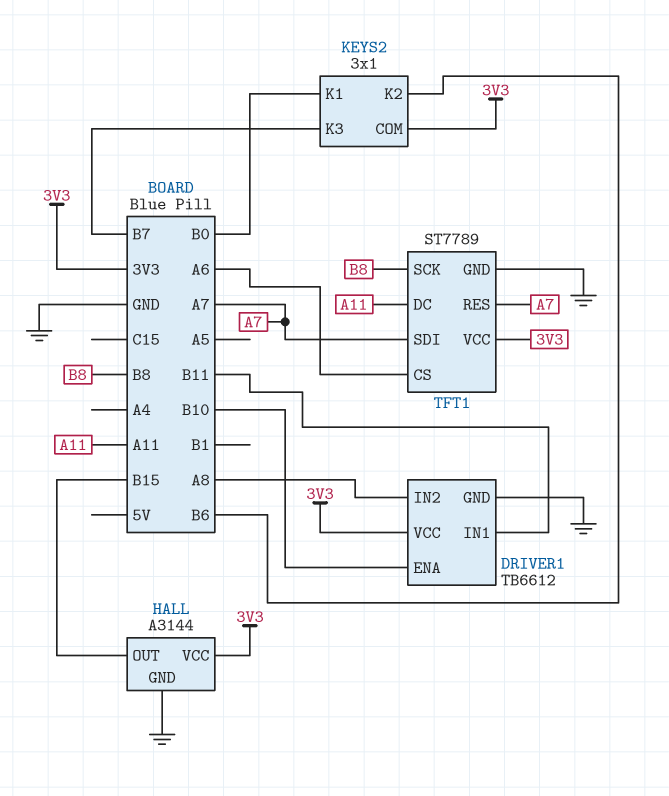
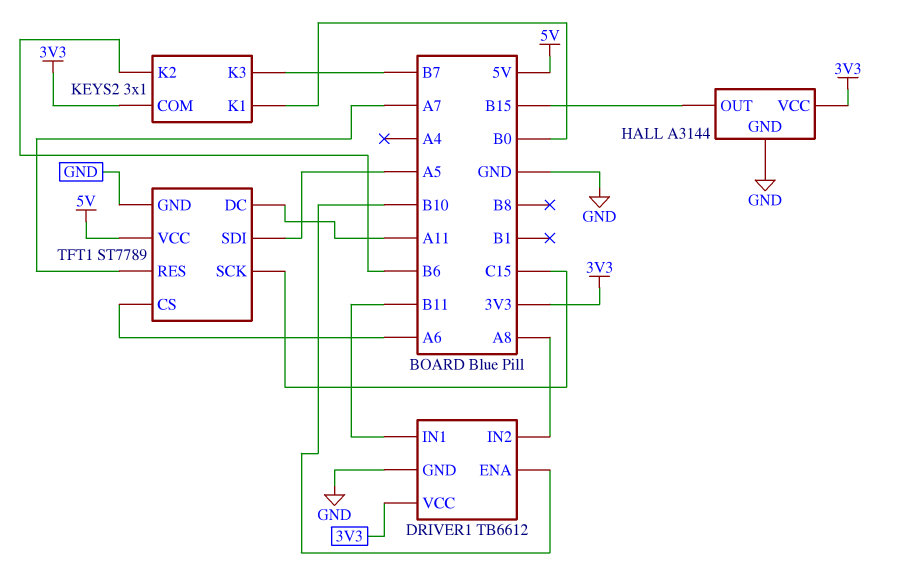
TFT1 pin SCK: B8 -> C15
TFT1 pin SDI: A7 -> A5
TFT1 pin VCC: 3V3 -> 5V

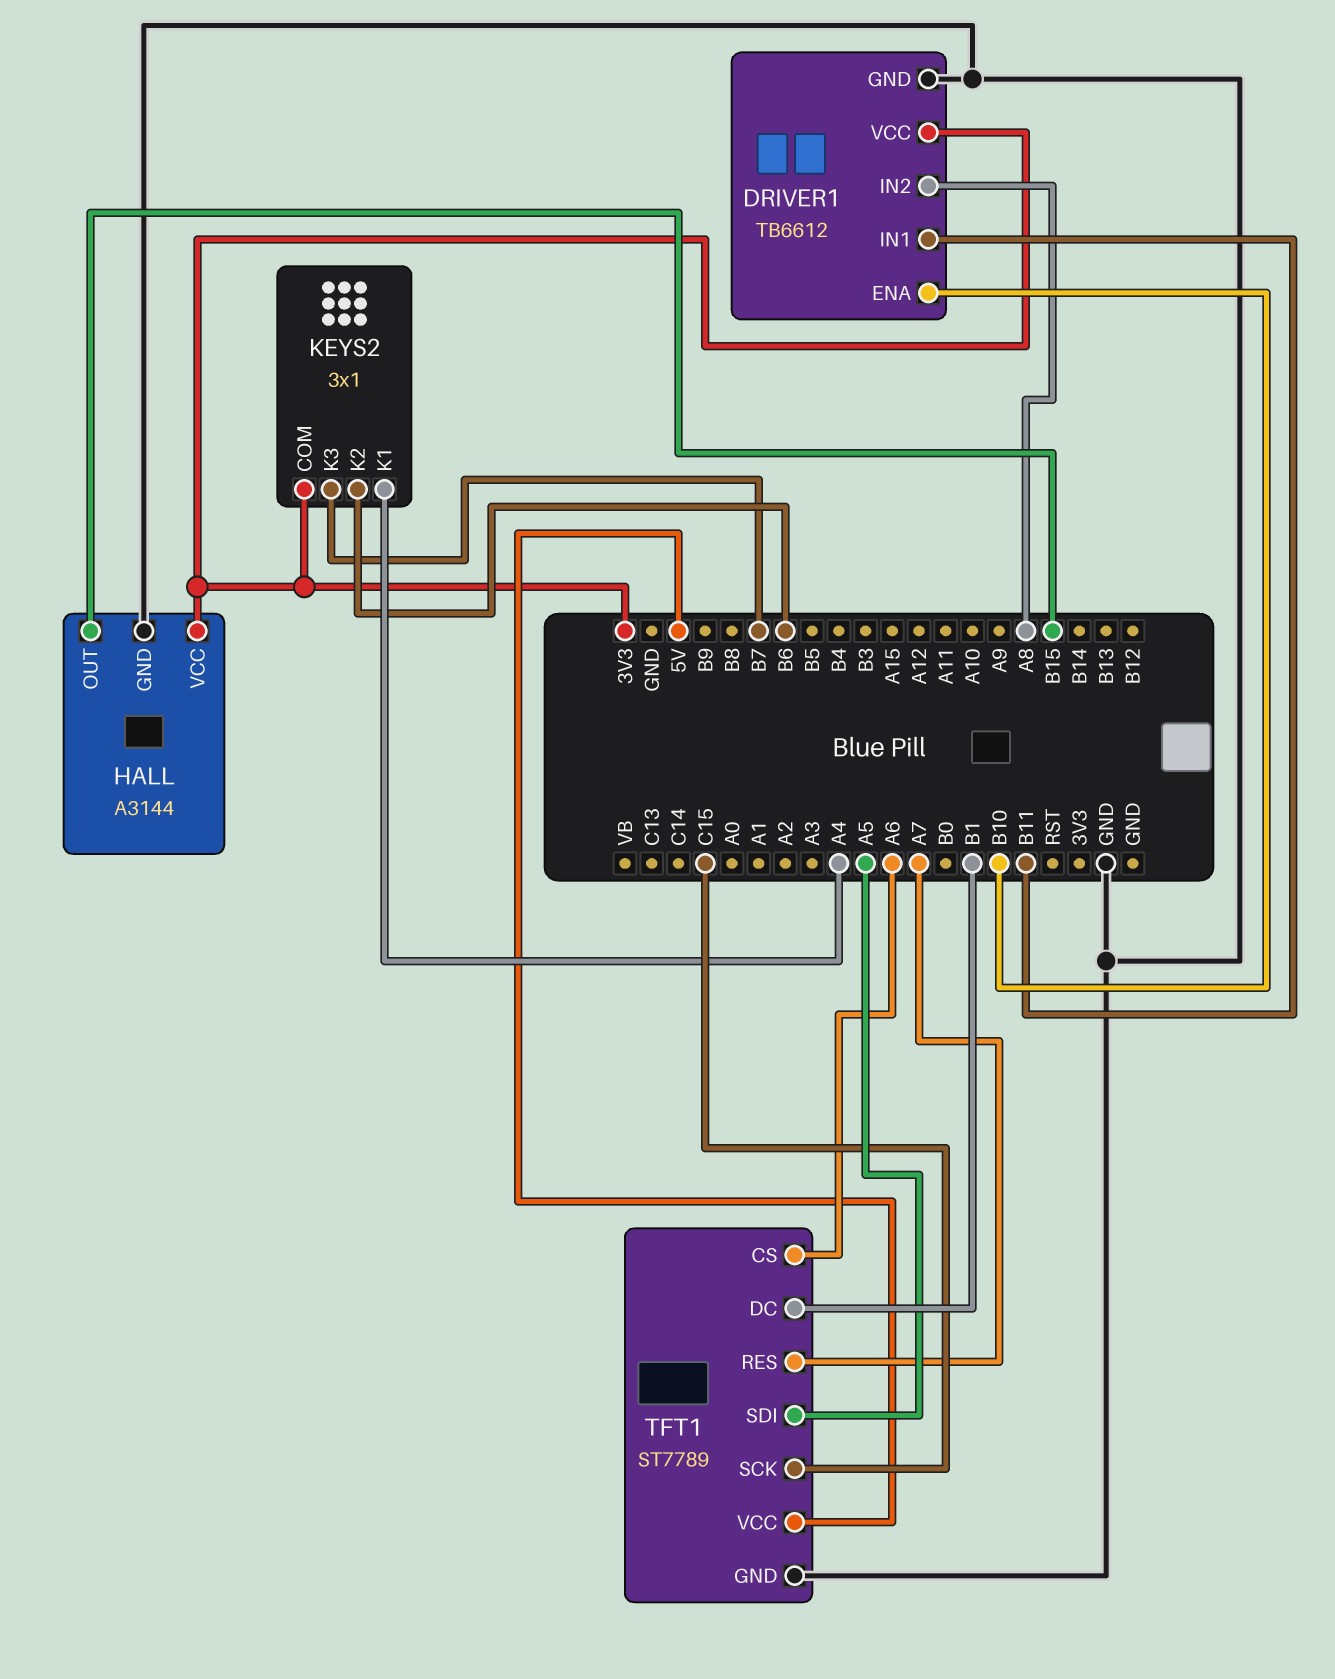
KEYS2 pin K1: B0 -> A4
TFT1 pin DC: A11 -> B1

